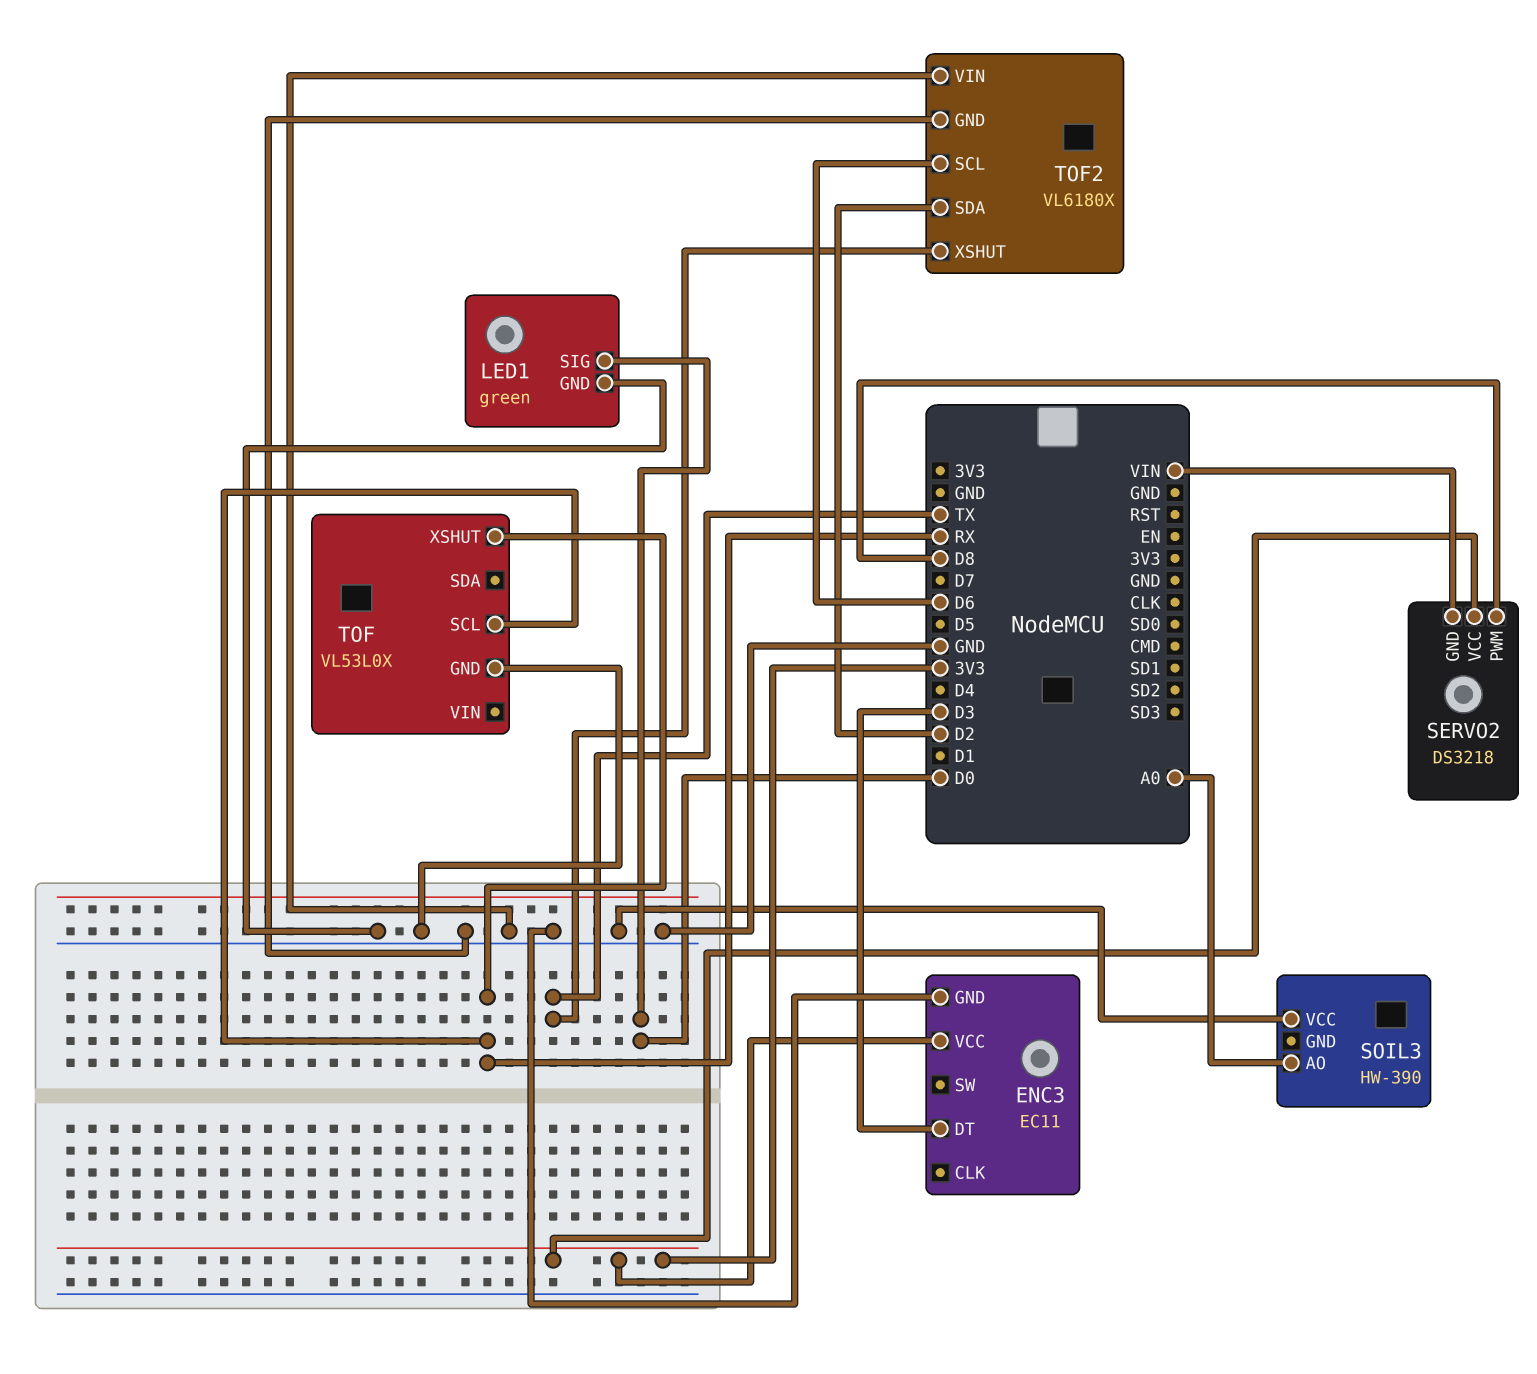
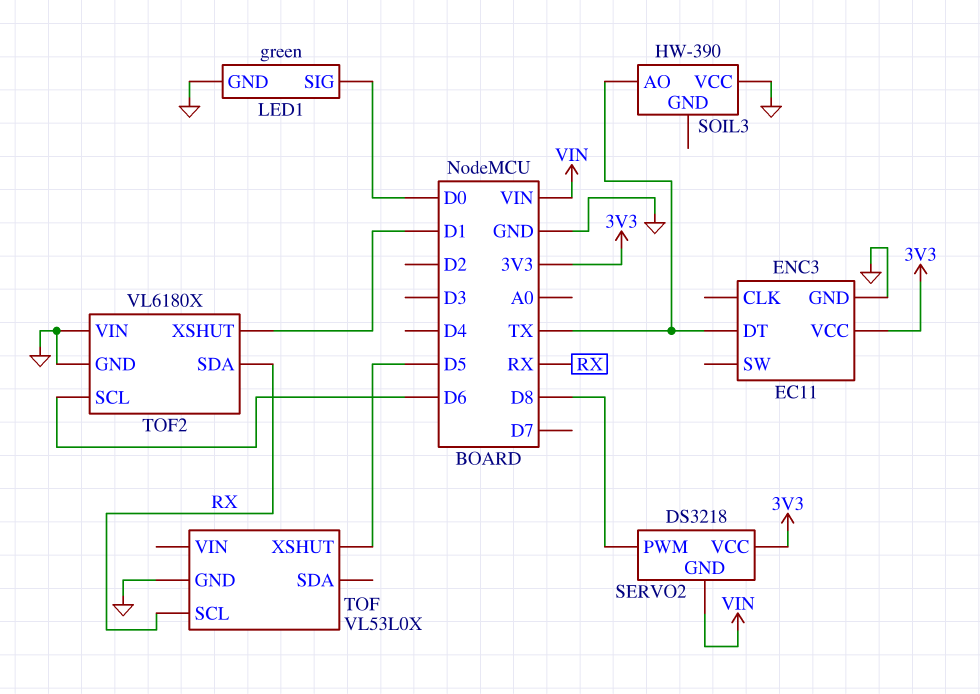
ENC3 pin DT: D3 -> TX
SOIL3 pin AO: A0 -> TX
TOF pin XSHUT: RX -> D5
TOF2 pin SDA: D2 -> RX
TOF2 pin XSHUT: TX -> D1

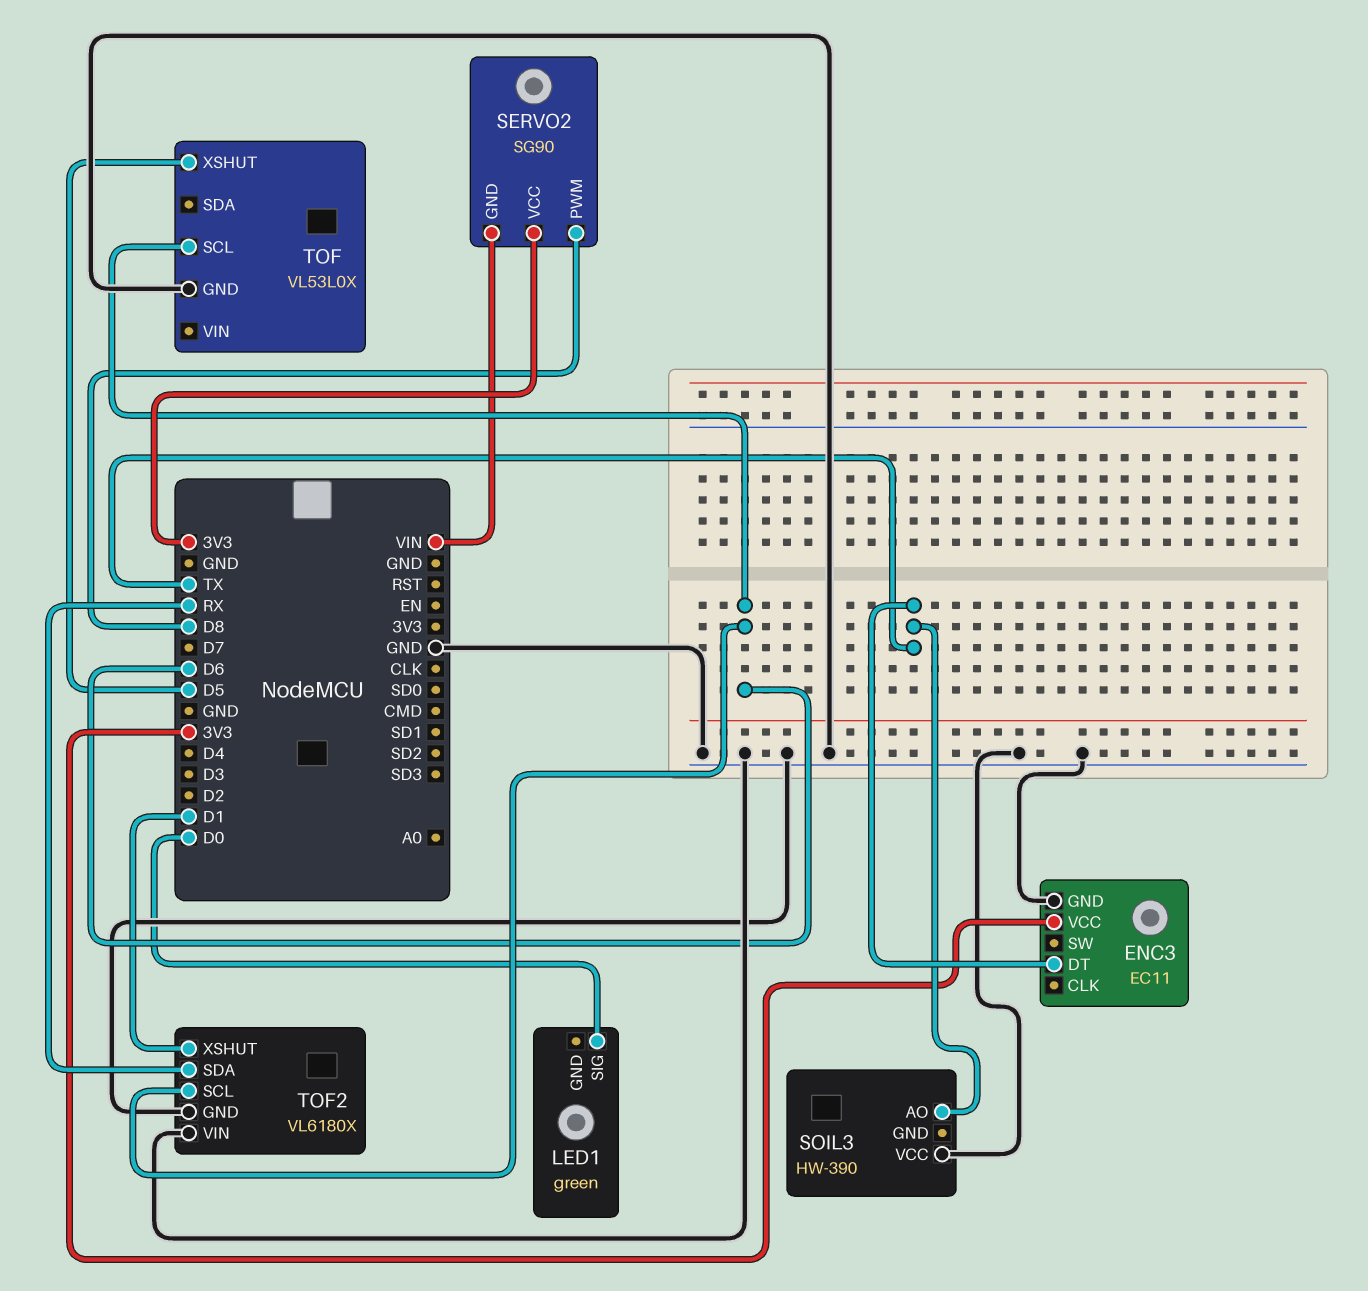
LED1 pin GND: GND -> none
SERVO2: DS3218 -> SG90
TOF pin SCL: RX -> D6

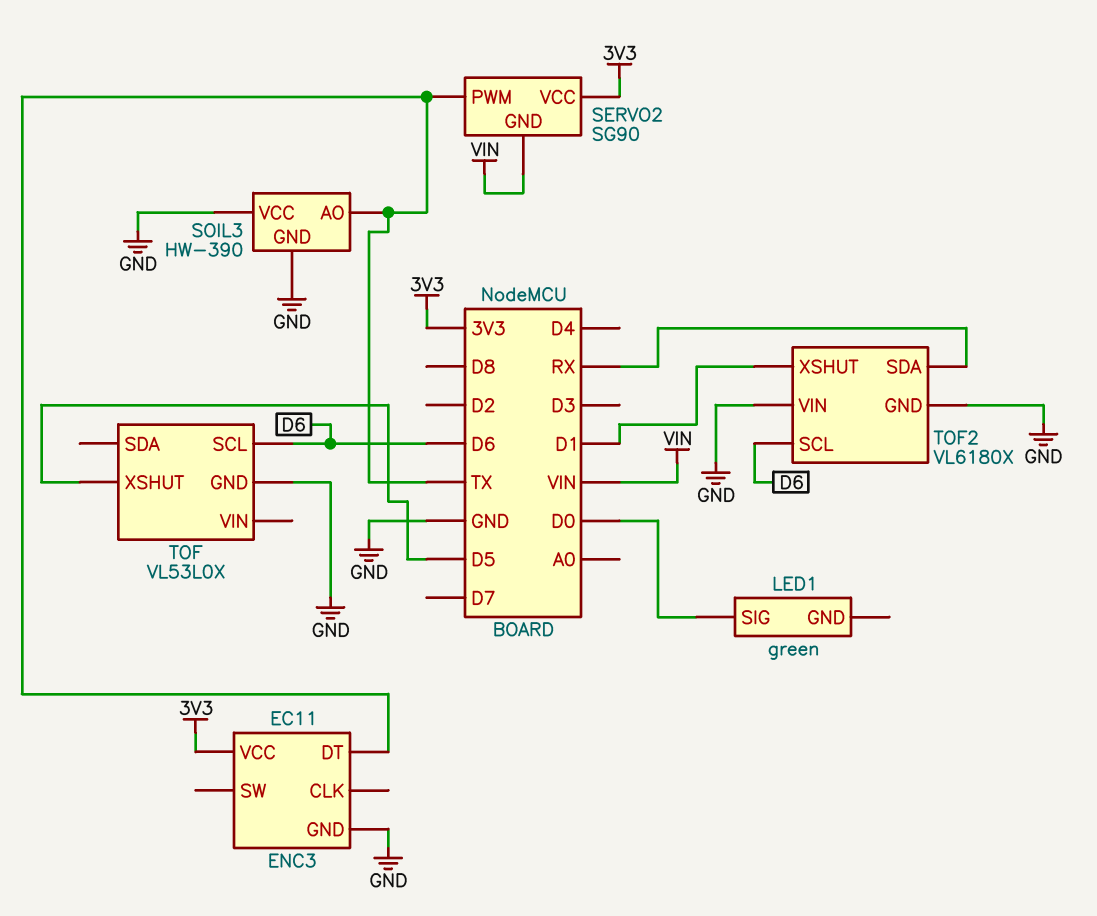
SERVO2 pin PWM: D8 -> TX
SOIL3 pin GND: none -> GND

